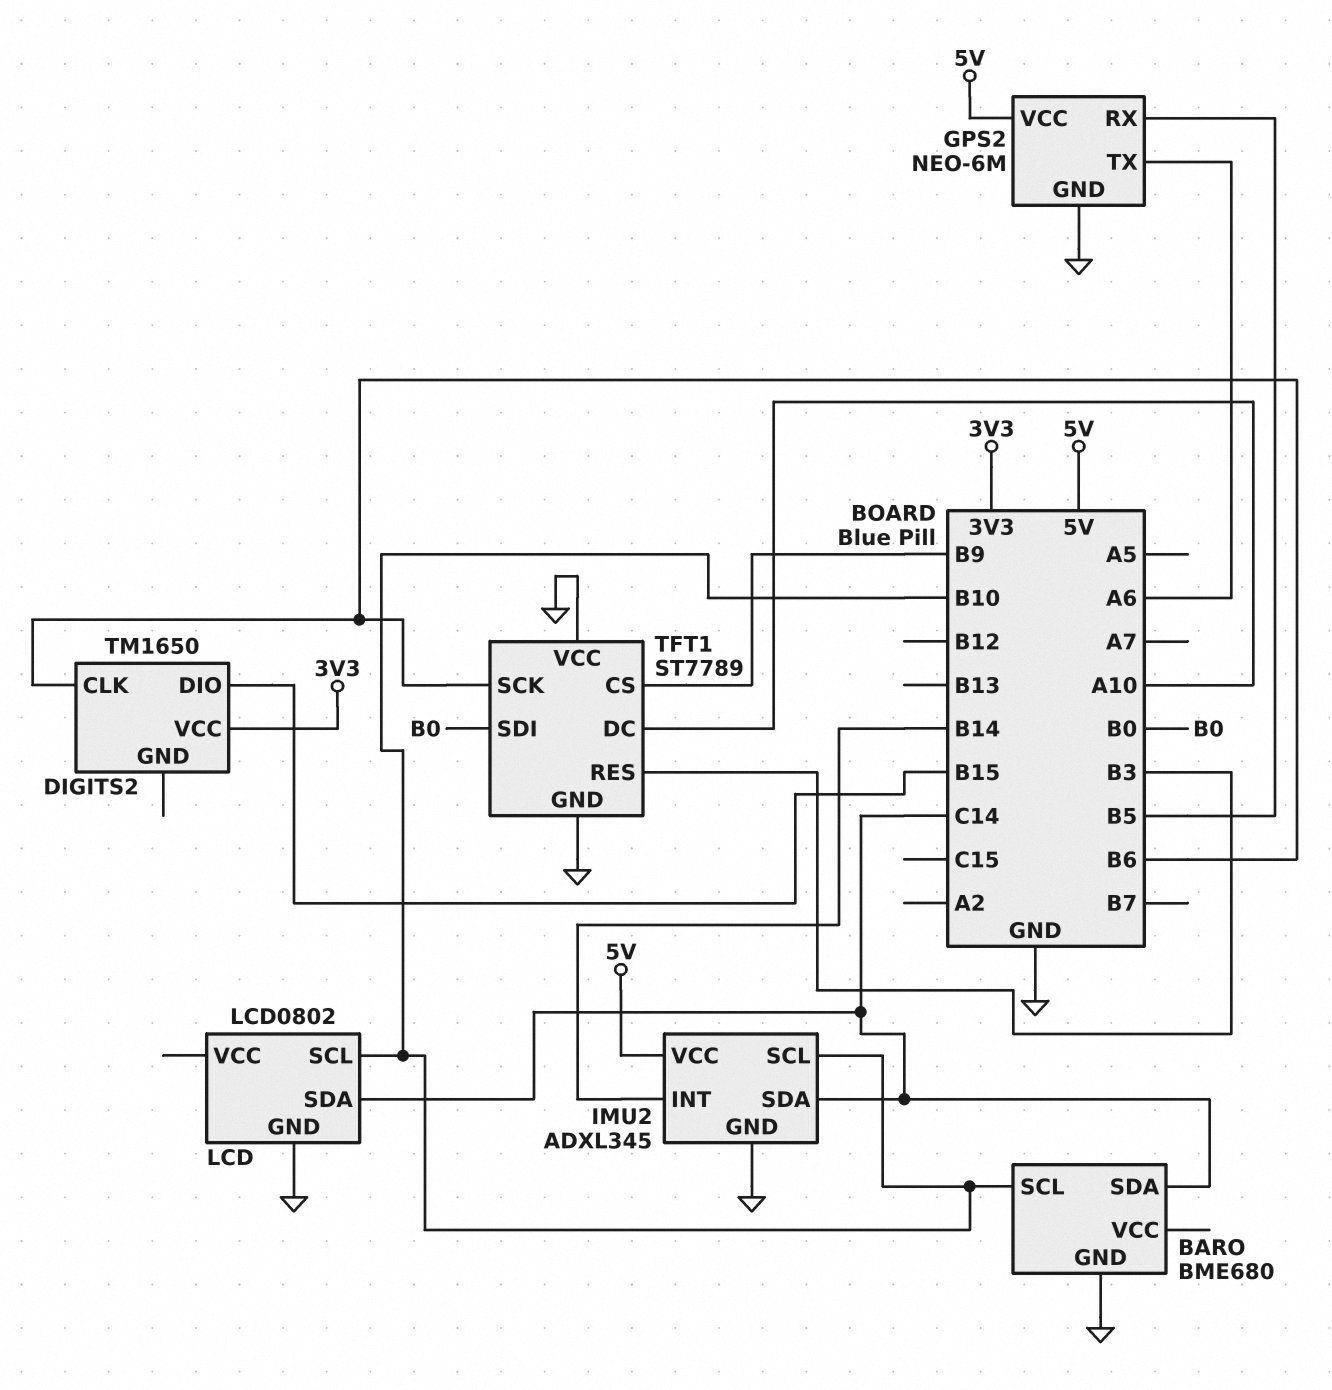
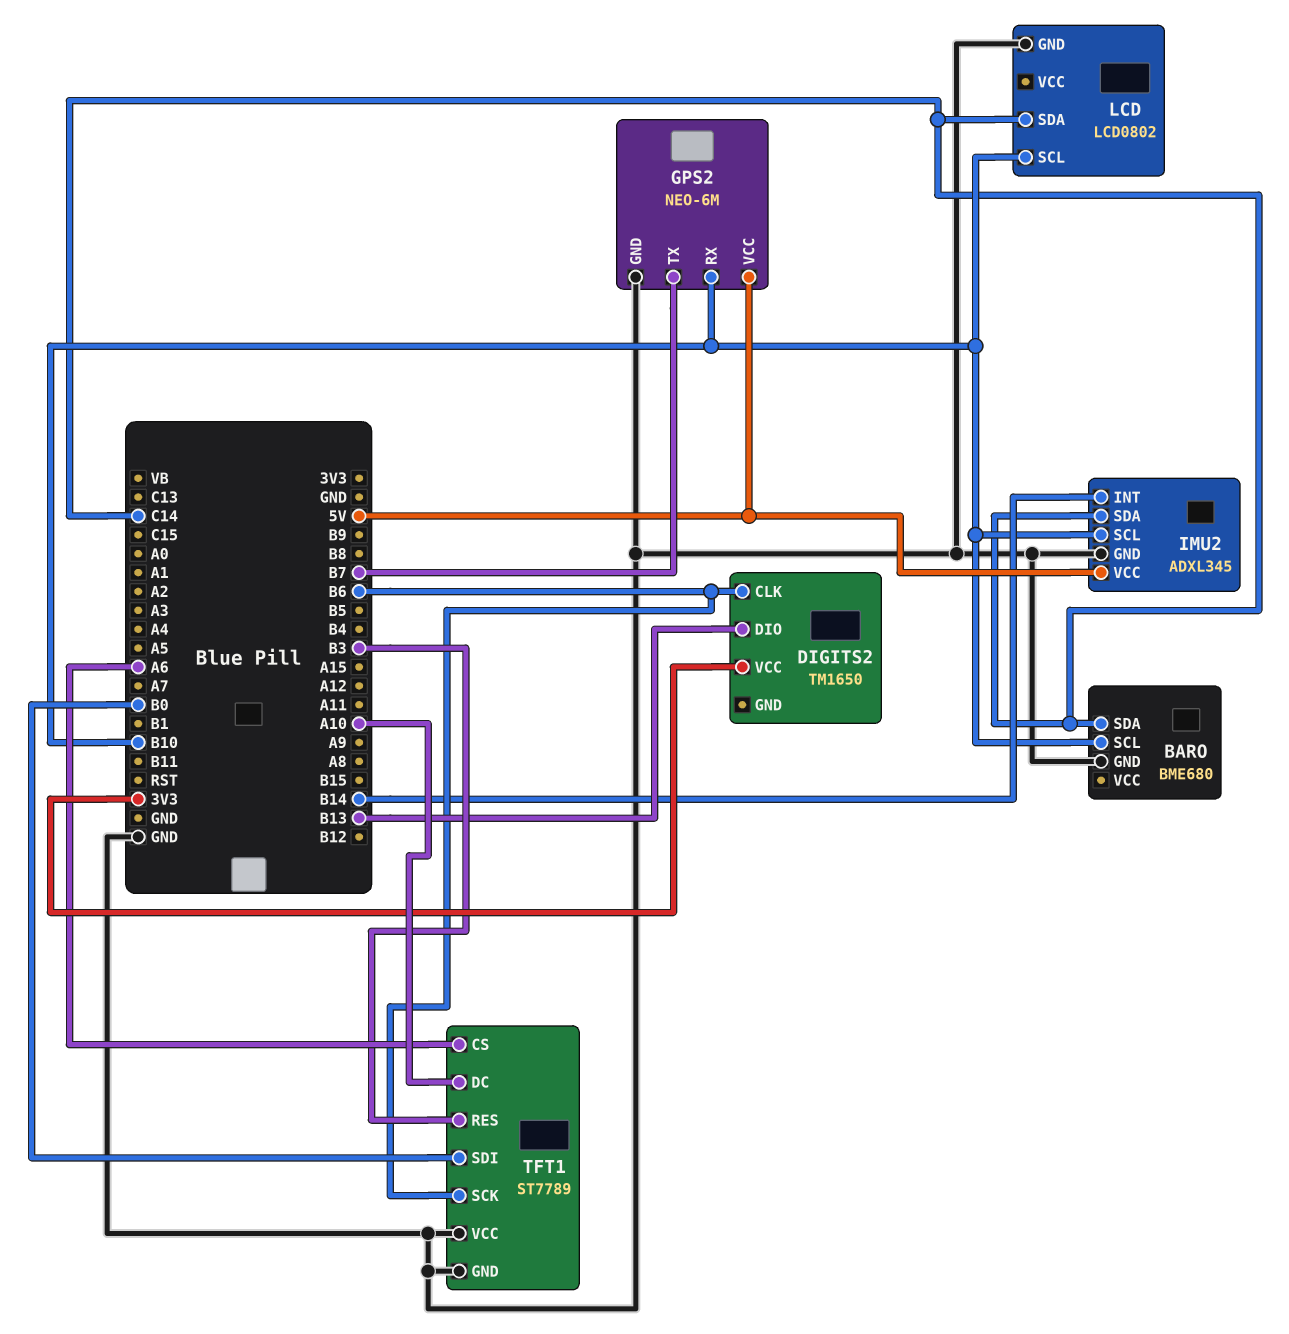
DIGITS2 pin DIO: B15 -> B13
GPS2 pin RX: B5 -> B10
GPS2 pin TX: A6 -> B7
TFT1 pin CS: B9 -> A6

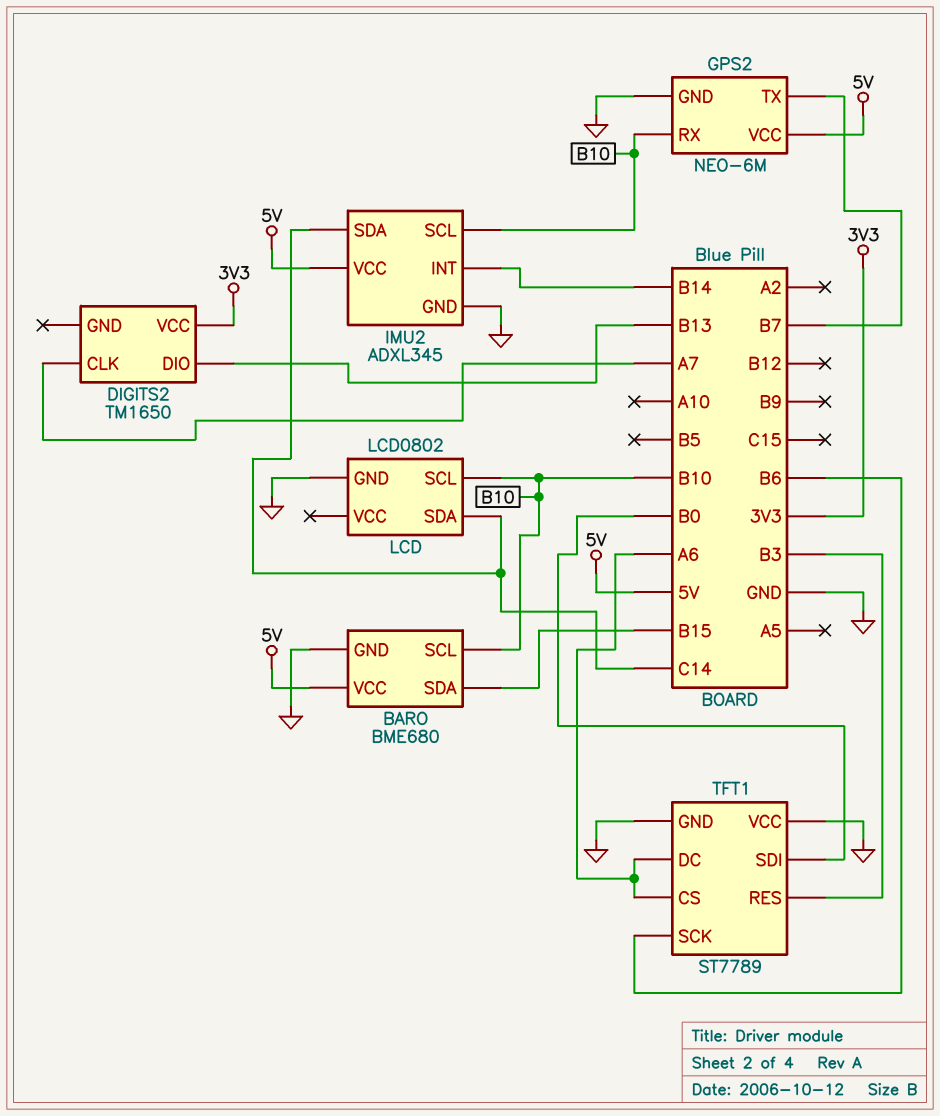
BARO pin SDA: C14 -> B15
BARO pin VCC: none -> 5V
DIGITS2 pin CLK: B6 -> A7
TFT1 pin DC: A10 -> A6

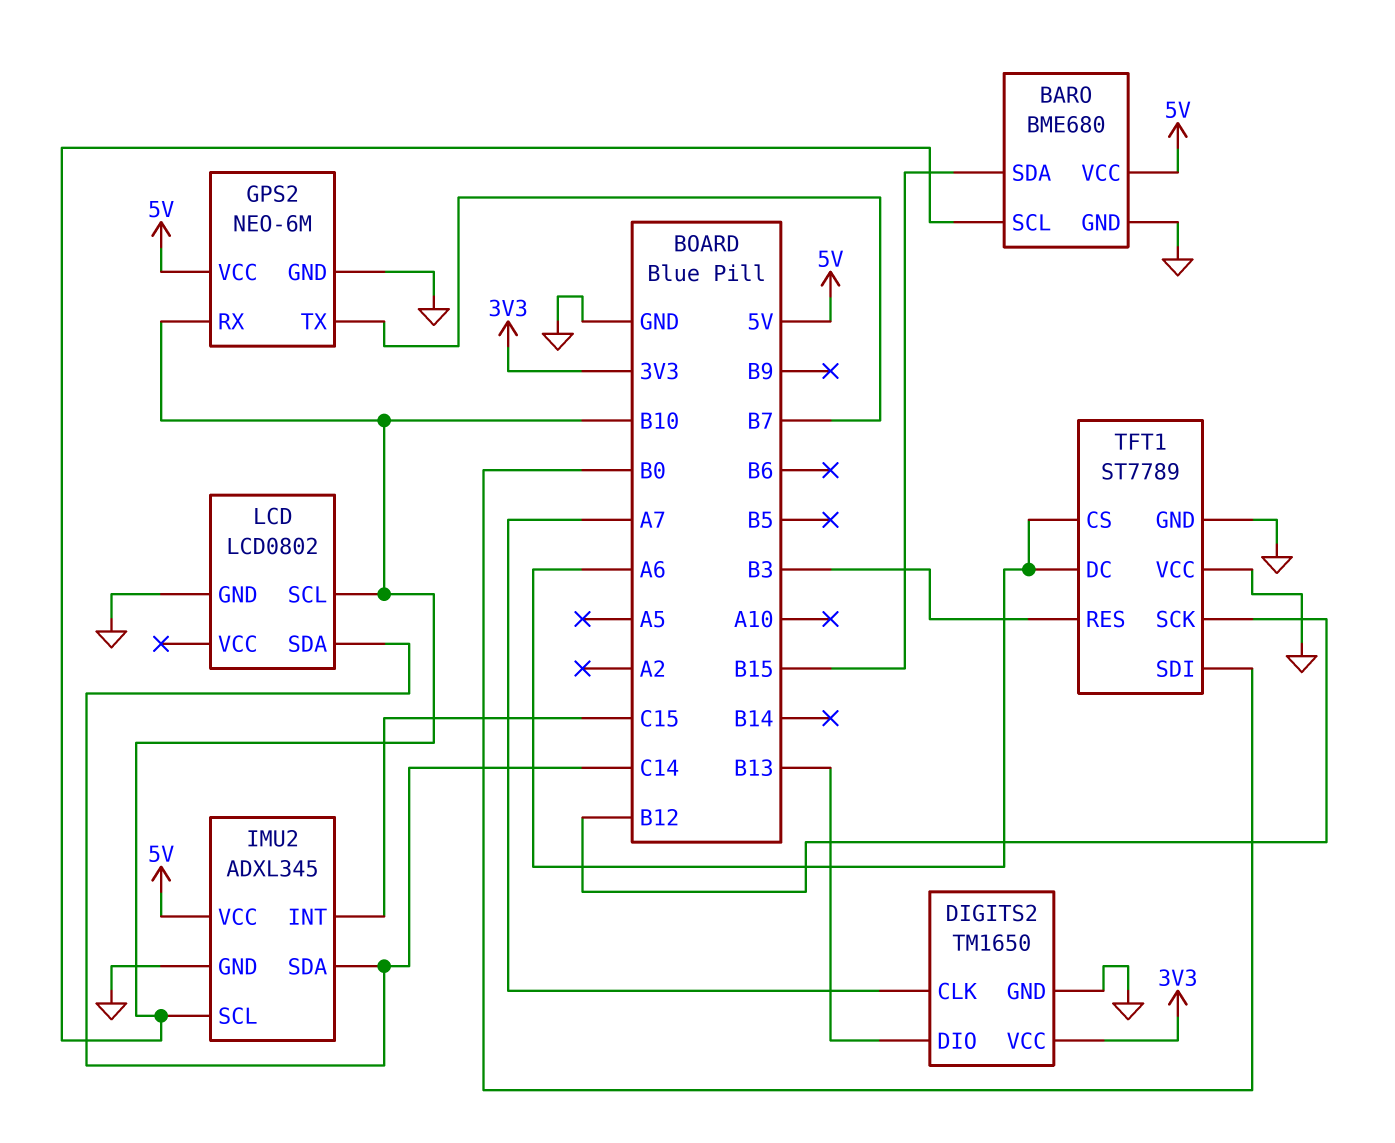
DIGITS2 pin GND: none -> GND
IMU2 pin INT: B14 -> C15
TFT1 pin SCK: B6 -> B12

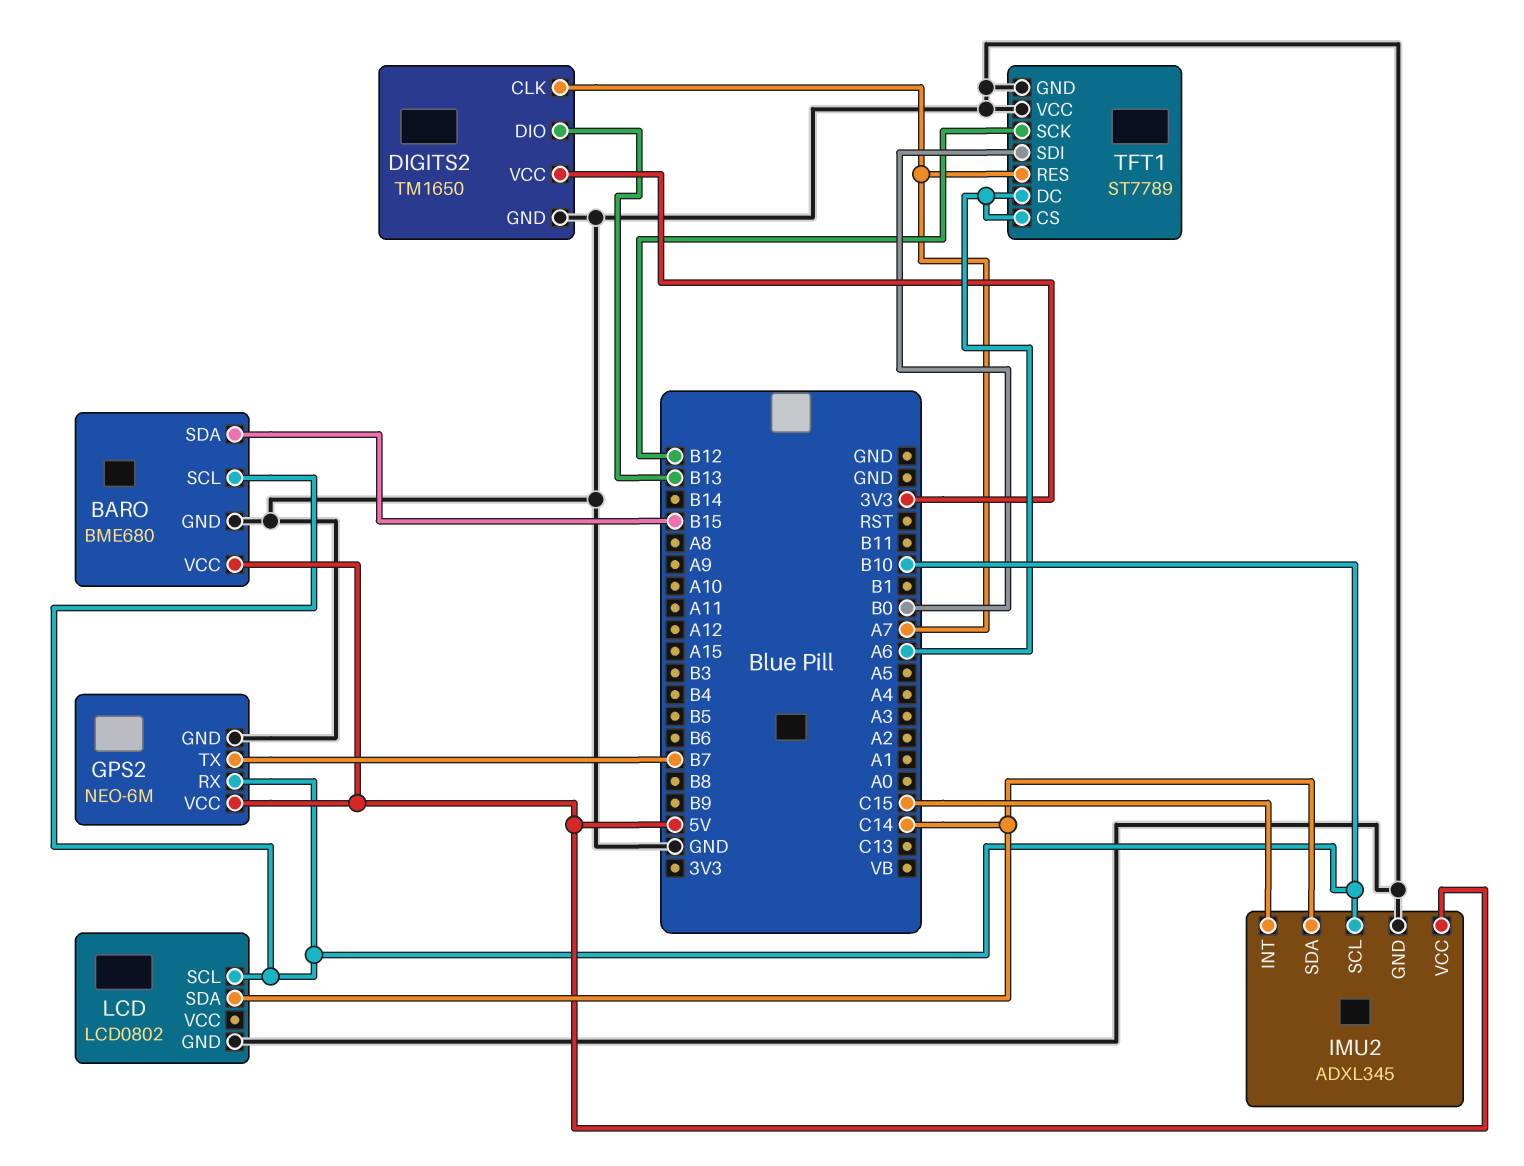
TFT1 pin RES: B3 -> A7

